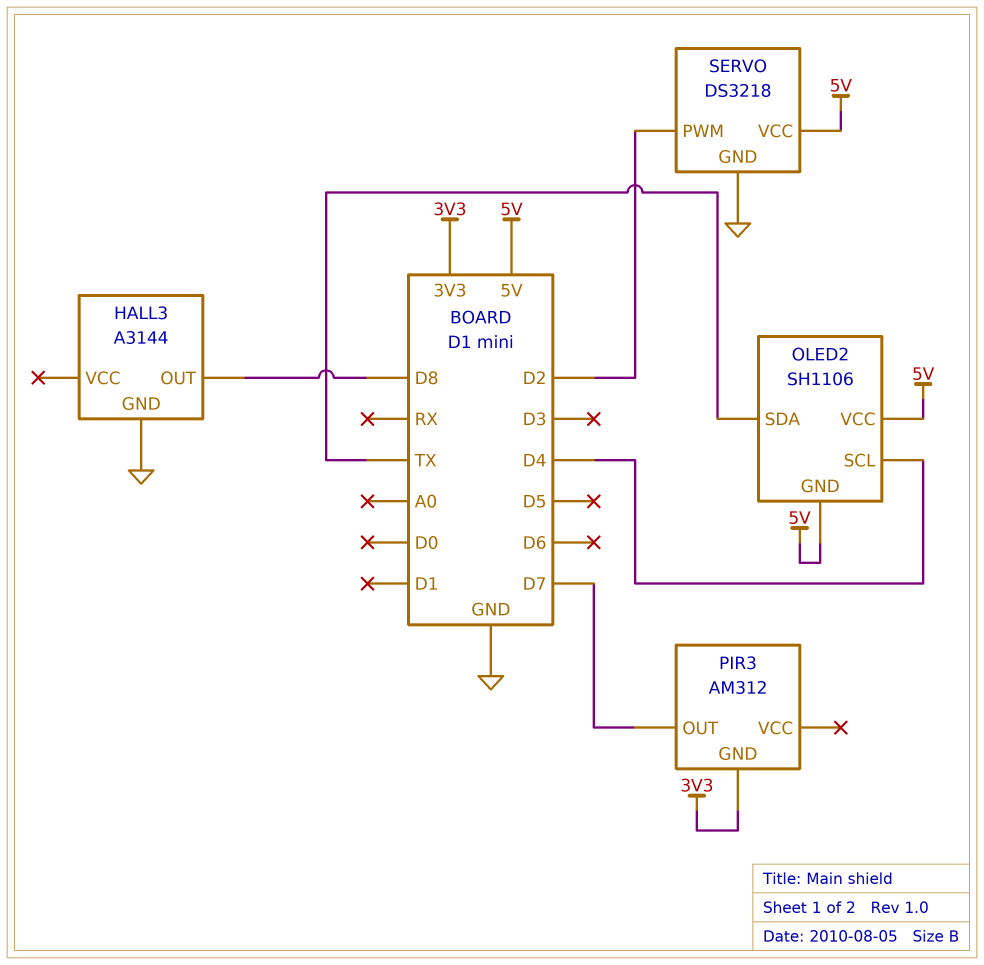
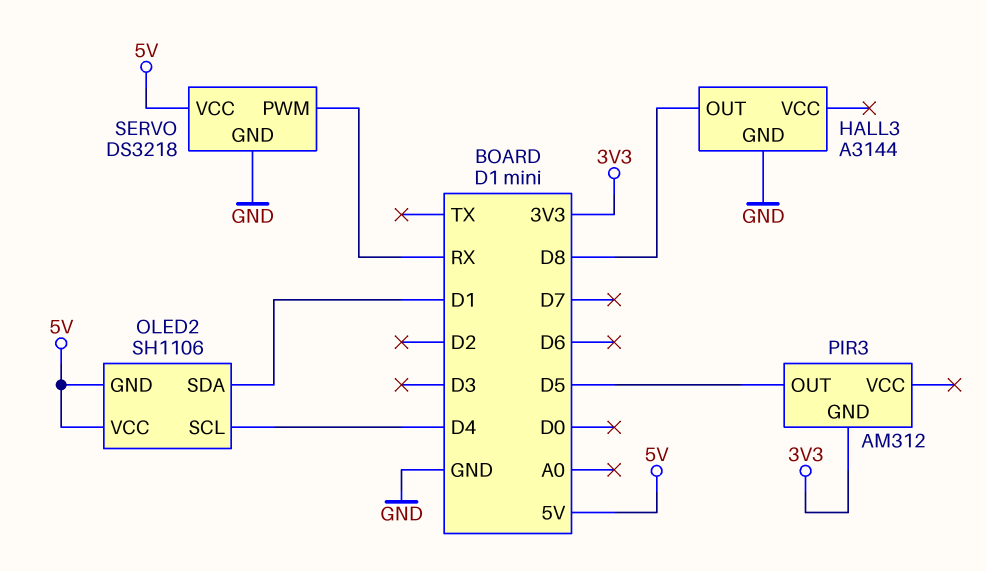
OLED2 pin SDA: TX -> D1
PIR3 pin OUT: D7 -> D5
SERVO pin PWM: D2 -> RX

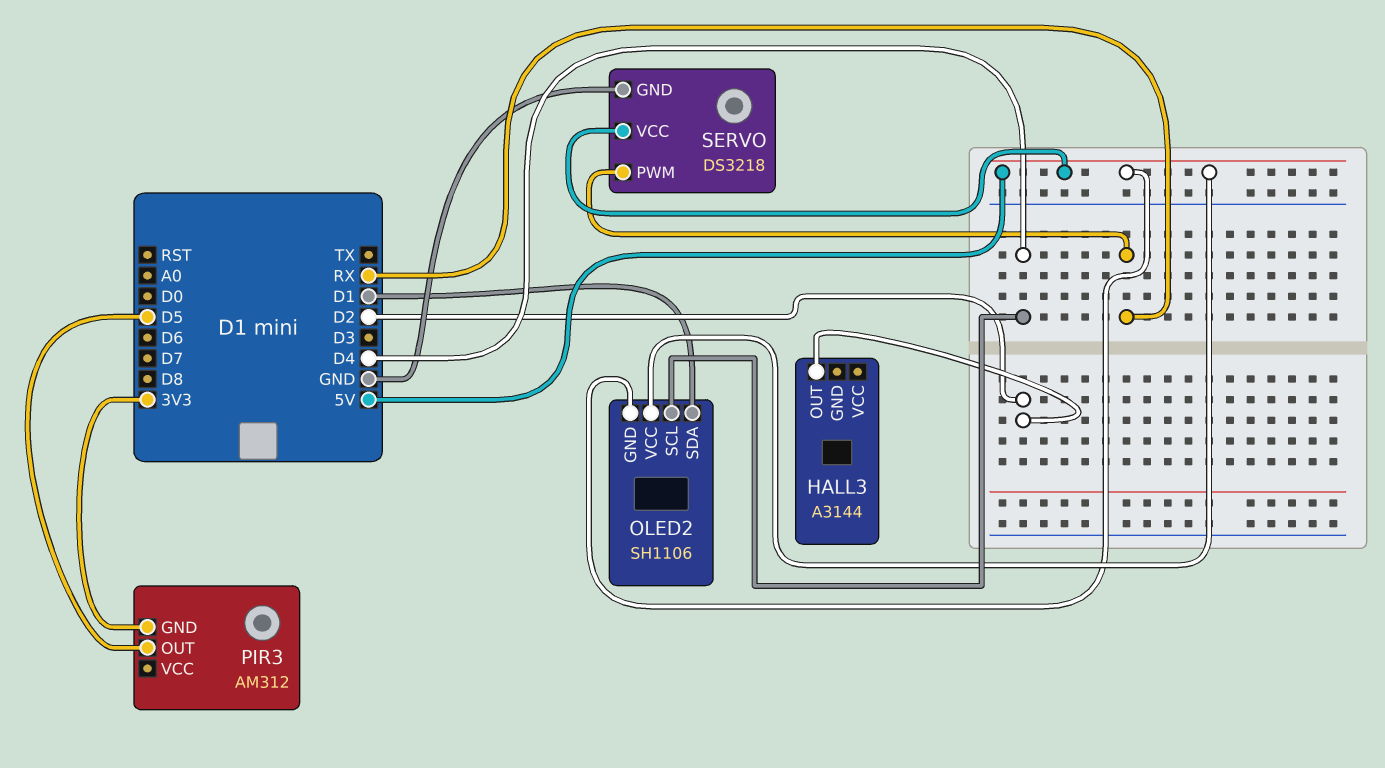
HALL3 pin GND: GND -> none
HALL3 pin OUT: D8 -> D2

